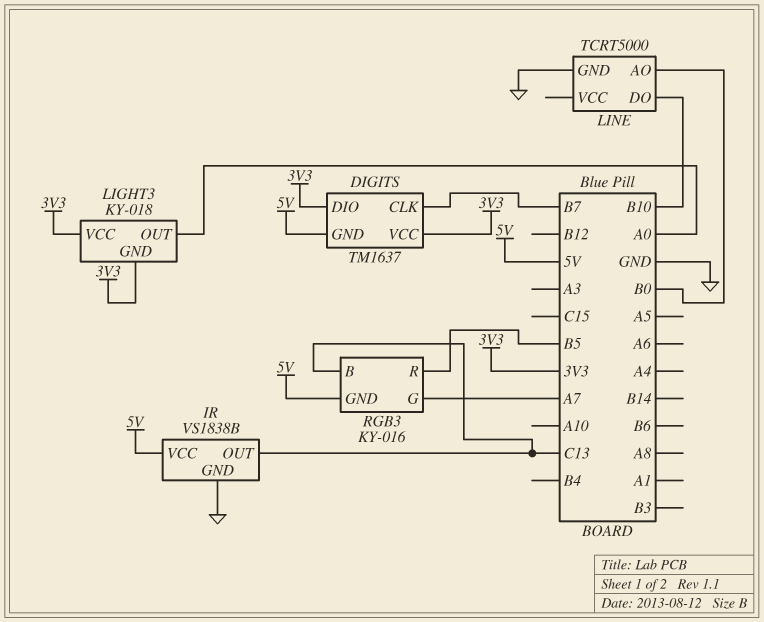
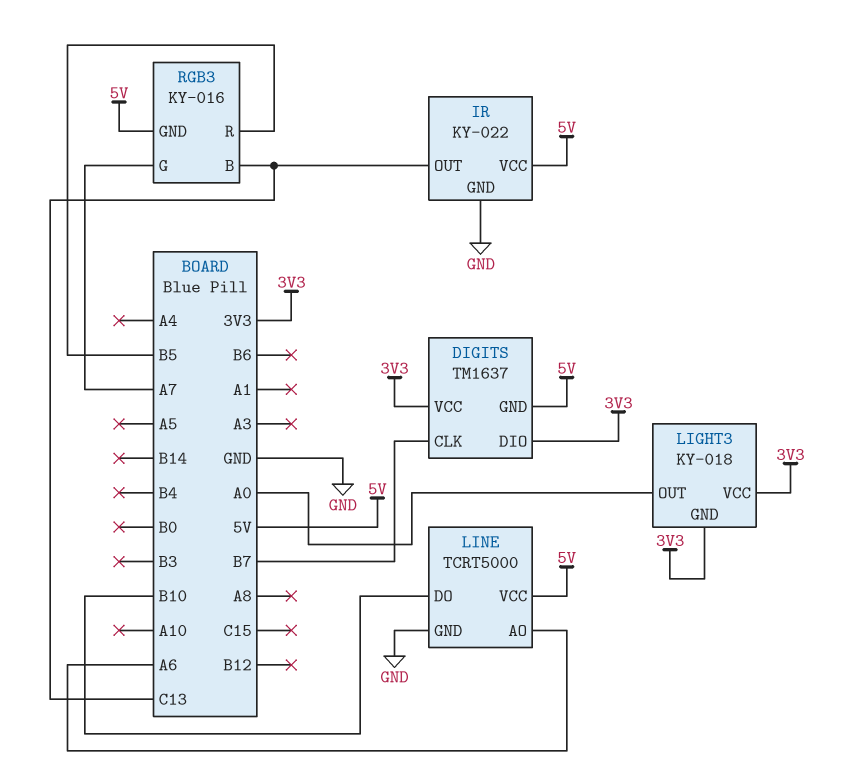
IR: VS1838B -> KY-022
LINE pin AO: B0 -> A6
LINE pin VCC: none -> 5V

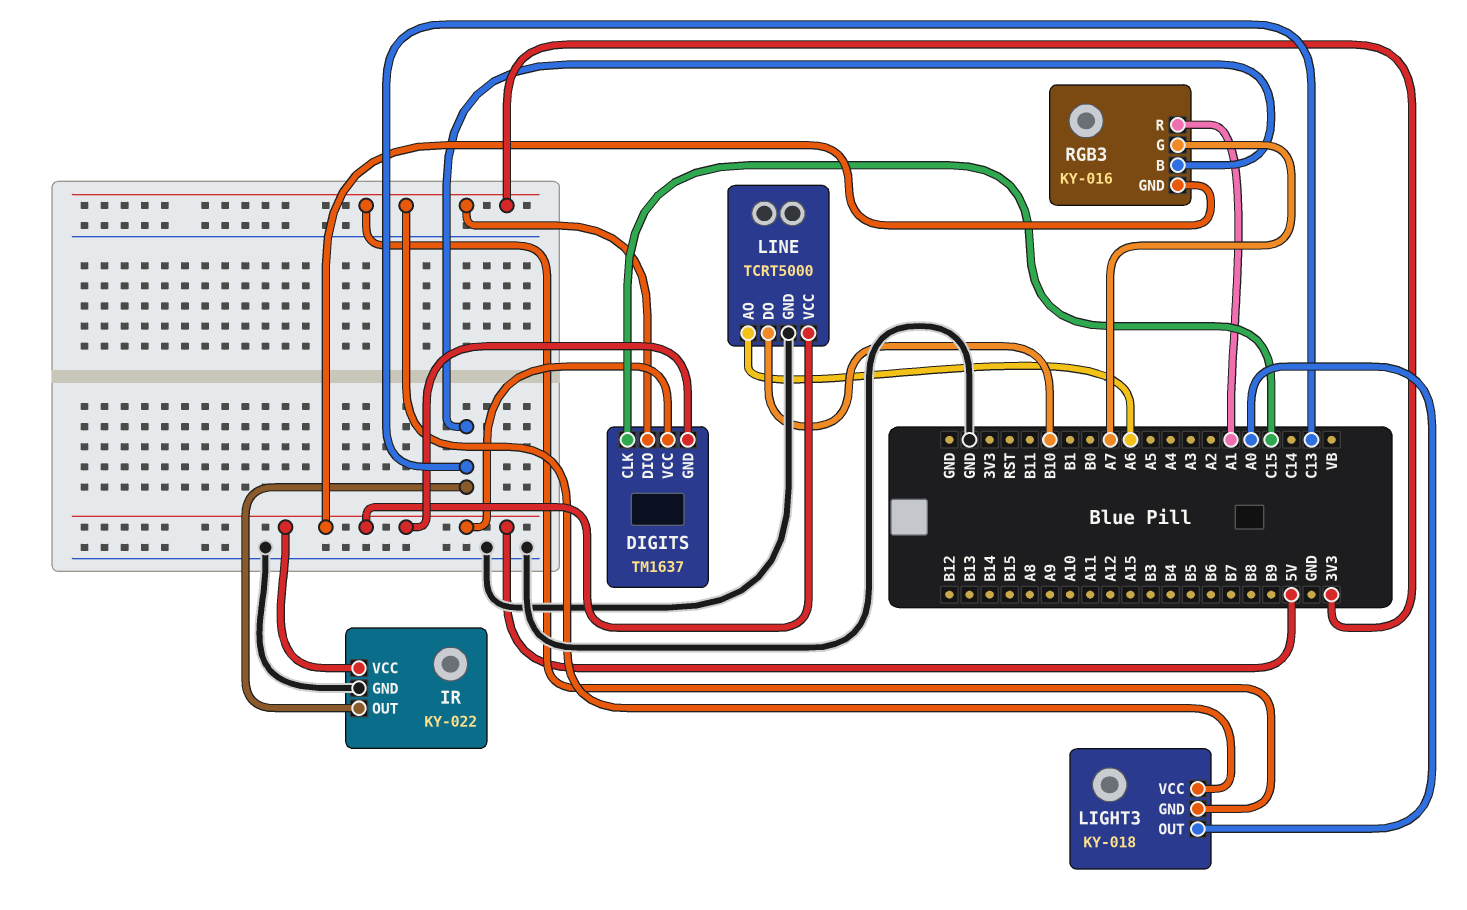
DIGITS pin CLK: B7 -> C15
DIGITS pin VCC: 3V3 -> 5V
RGB3 pin R: B5 -> A1

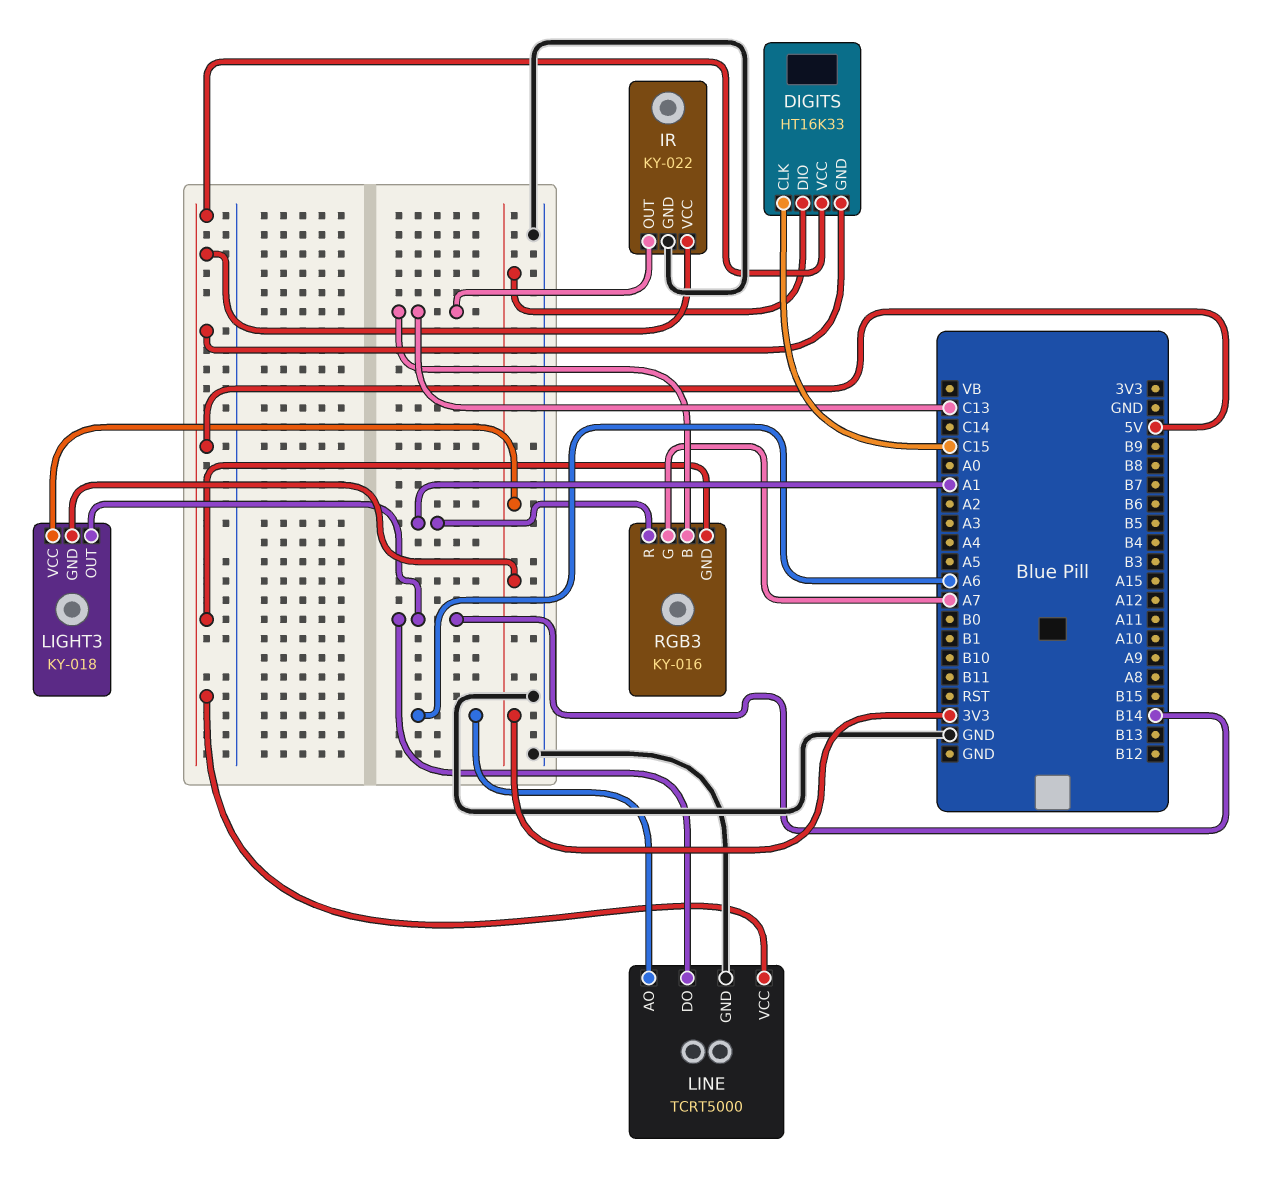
DIGITS: TM1637 -> HT16K33
LIGHT3 pin OUT: A0 -> B14
LINE pin DO: B10 -> B14

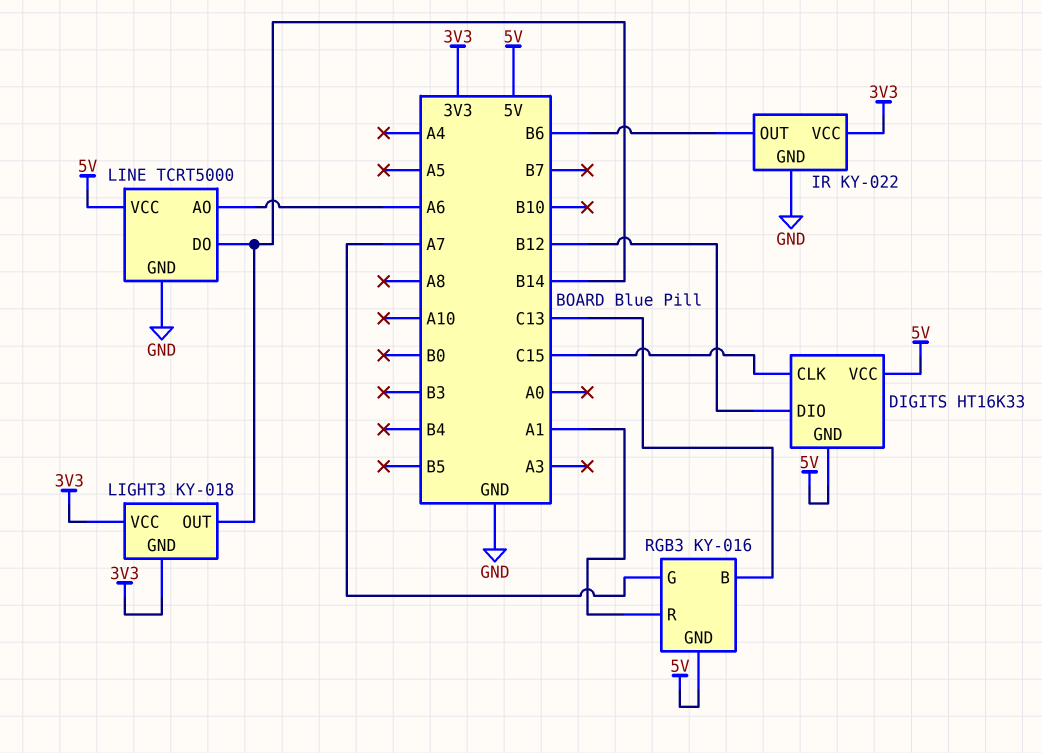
DIGITS pin DIO: 3V3 -> B12
IR pin OUT: C13 -> B6
IR pin VCC: 5V -> 3V3

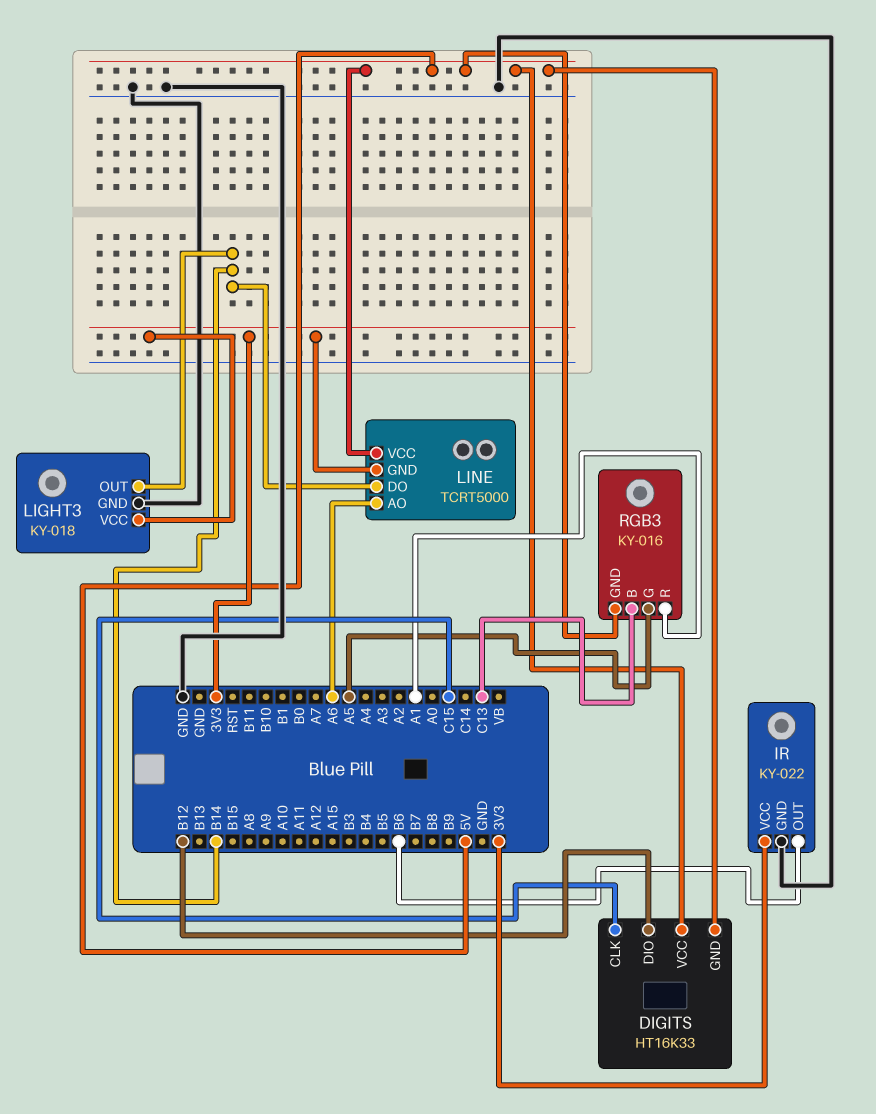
LIGHT3 pin GND: 3V3 -> GND
LINE pin GND: GND -> 3V3
RGB3 pin G: A7 -> A5

